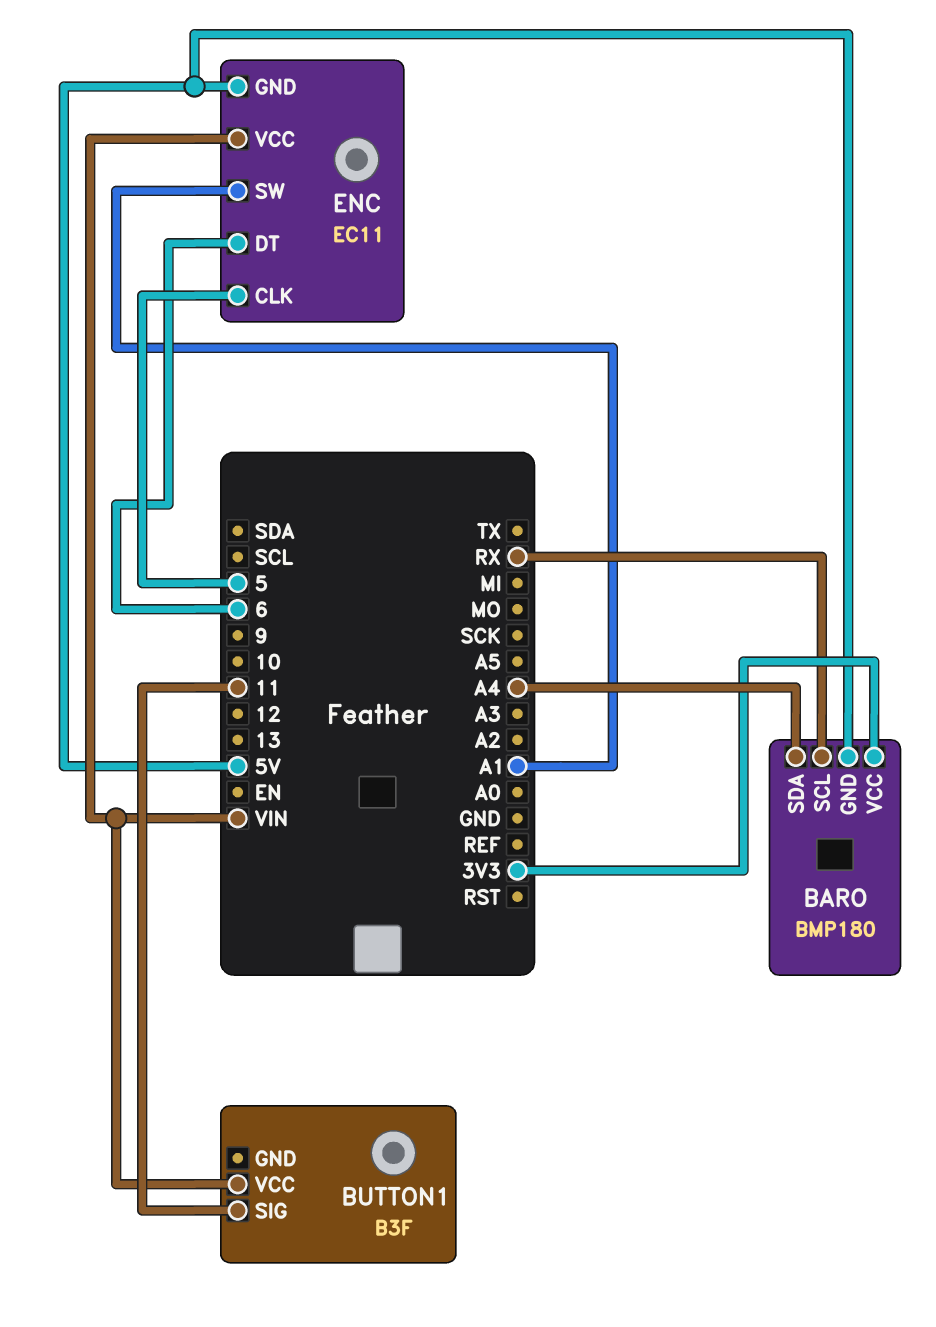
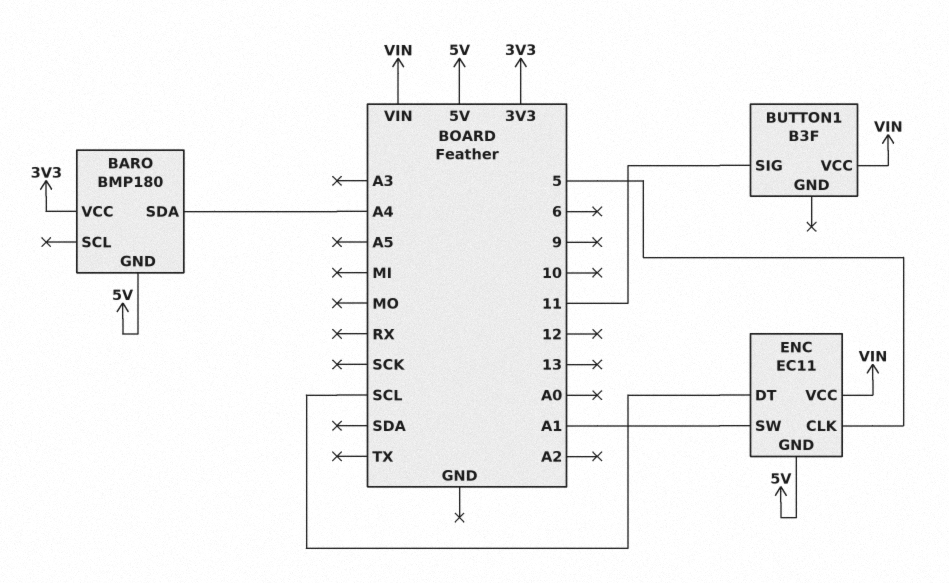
BARO pin SCL: RX -> none
ENC pin DT: 6 -> SCL

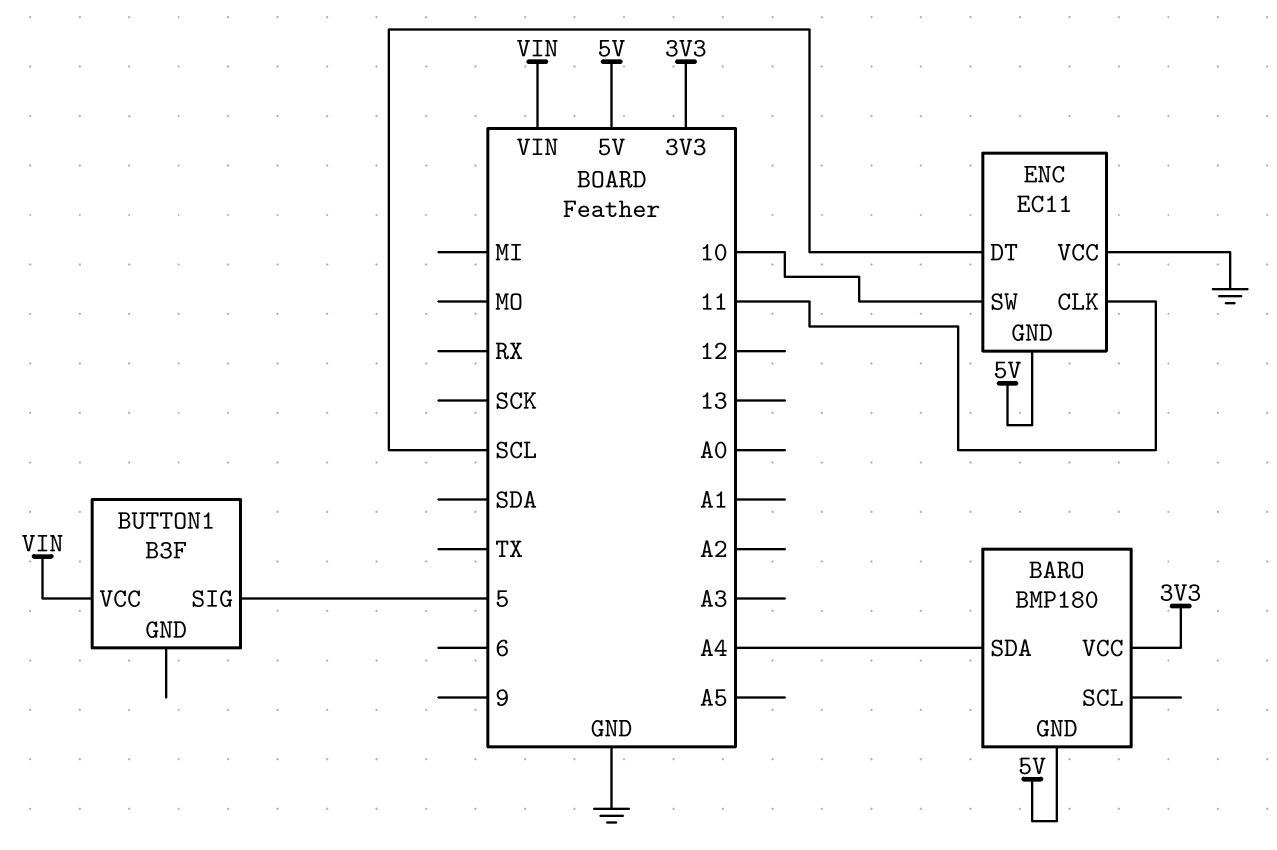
BUTTON1 pin SIG: 11 -> 5
ENC pin CLK: 5 -> 11
ENC pin SW: A1 -> 10
ENC pin VCC: VIN -> GND

